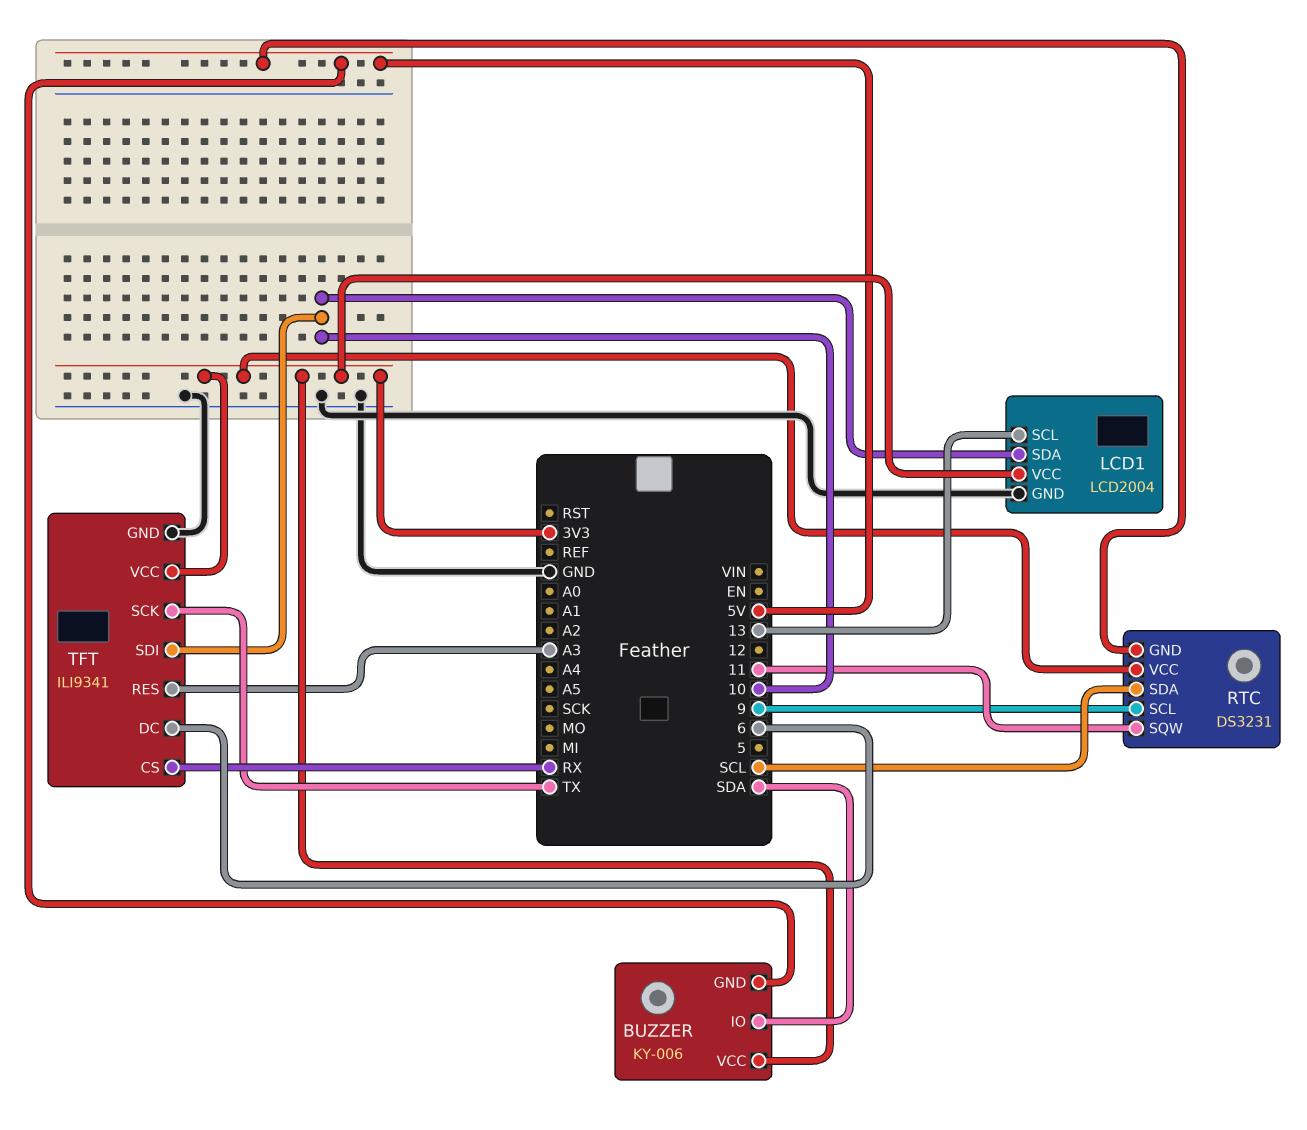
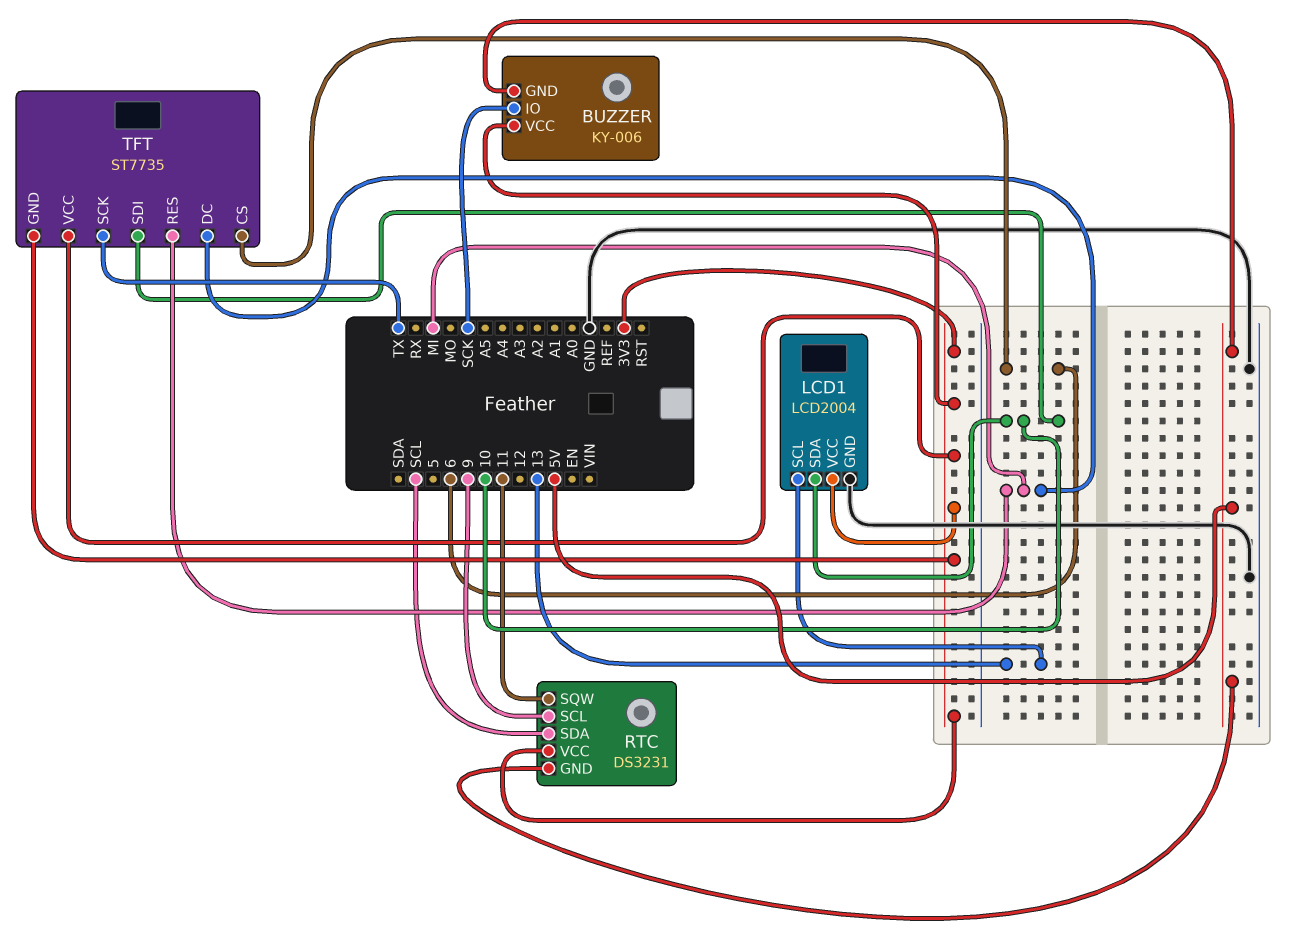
BUZZER pin IO: SDA -> SCK
TFT: ILI9341 -> ST7735
TFT pin CS: RX -> 6
TFT pin DC: 6 -> MI
TFT pin GND: GND -> 3V3
TFT pin RES: A3 -> MI

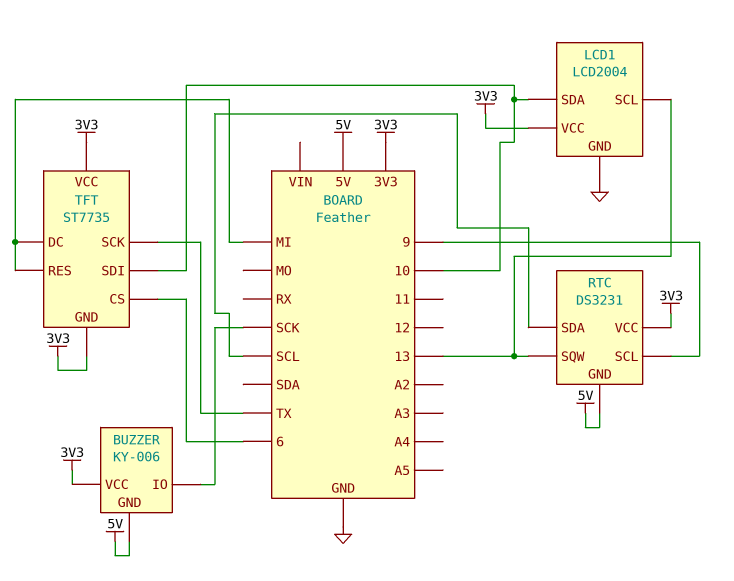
RTC pin SQW: 11 -> 13

